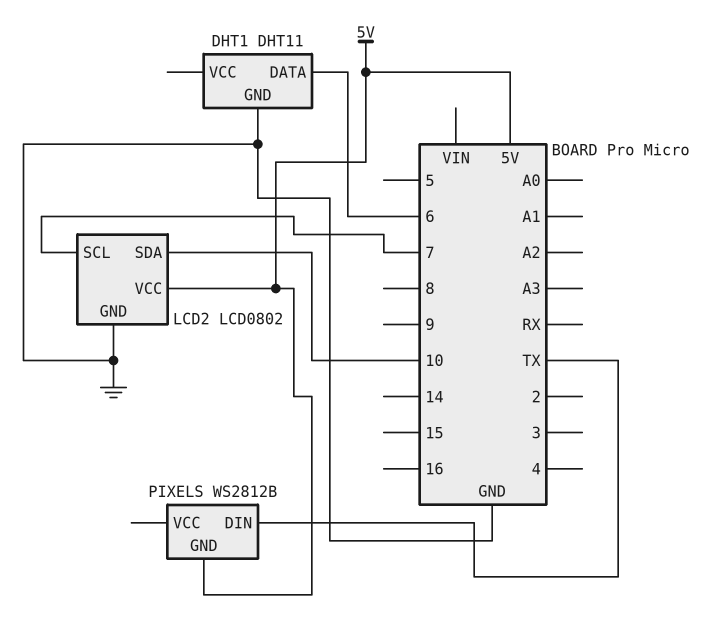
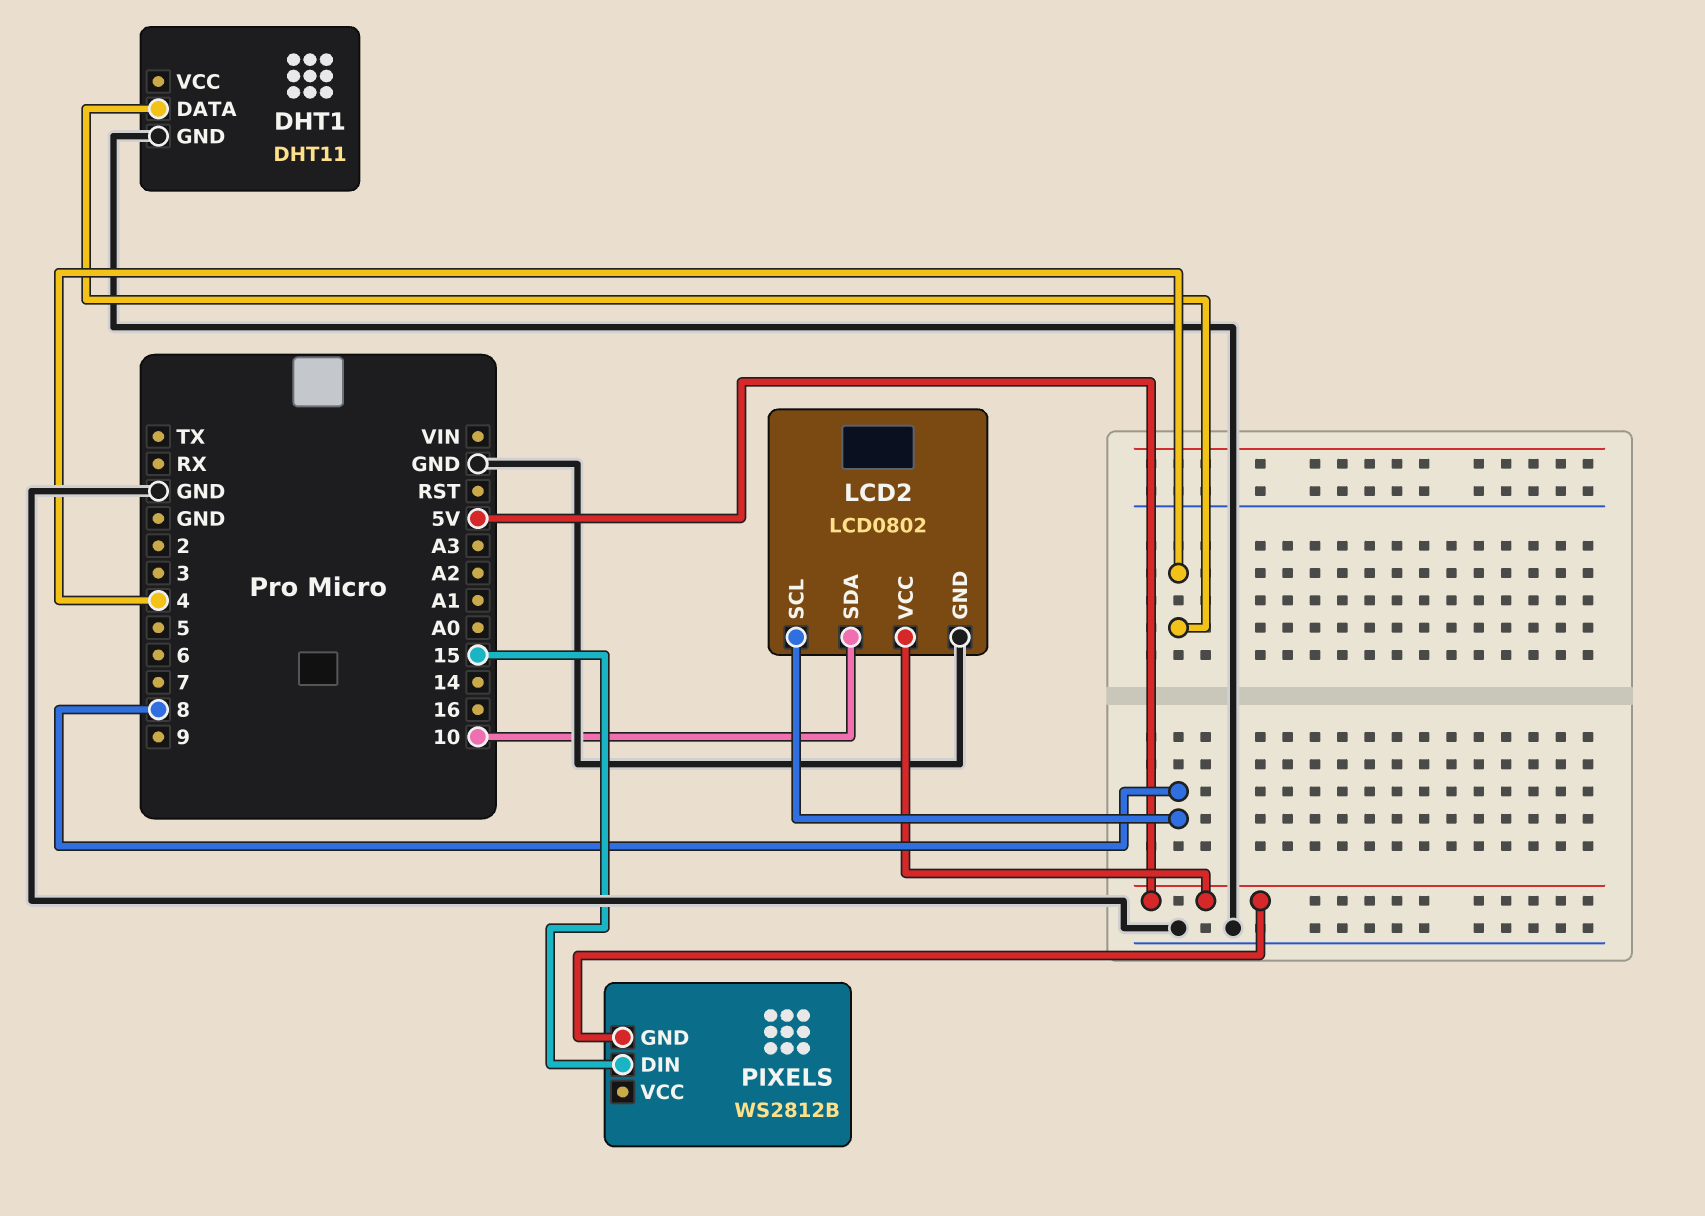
DHT1 pin DATA: 6 -> 4
LCD2 pin SCL: 7 -> 8
PIXELS pin DIN: TX -> 15

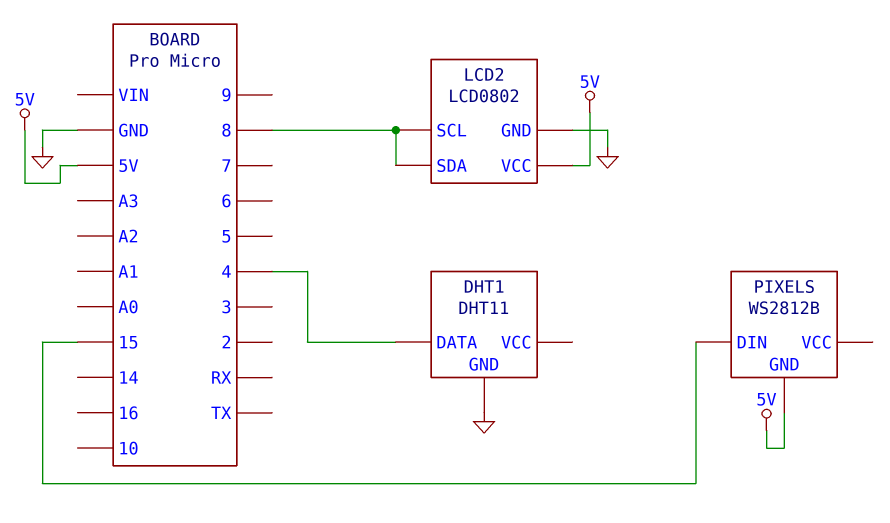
LCD2 pin SDA: 10 -> 8

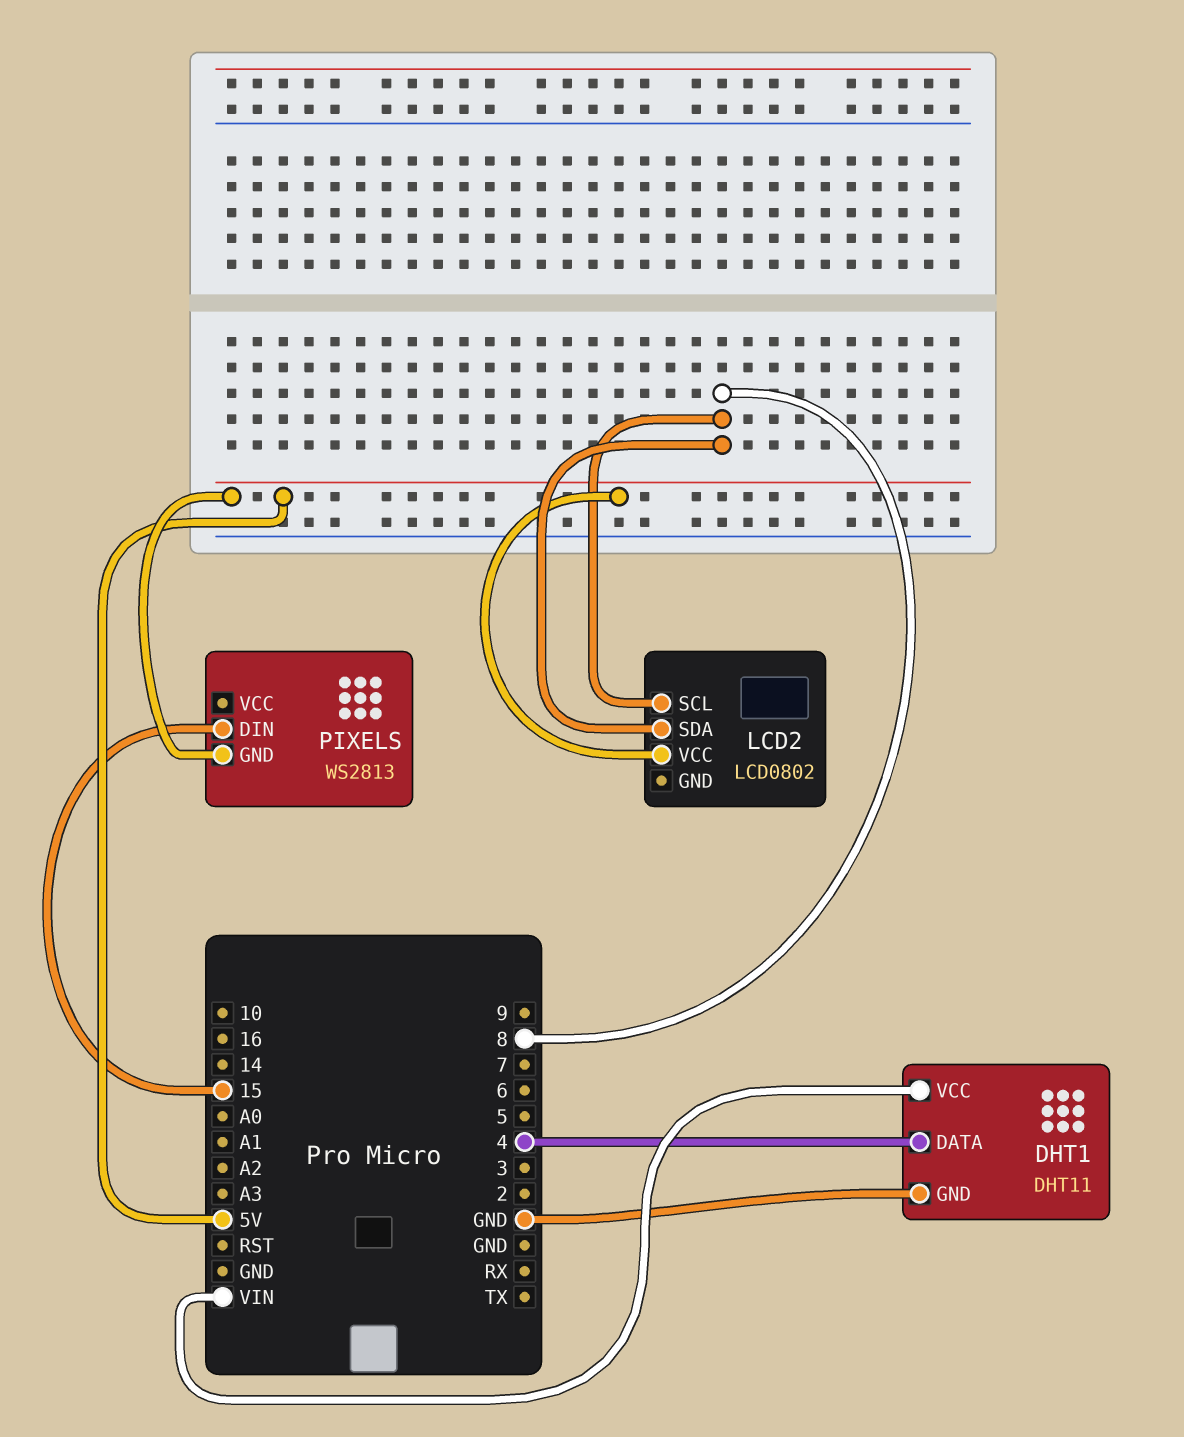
DHT1 pin VCC: none -> VIN
LCD2 pin GND: GND -> none
PIXELS: WS2812B -> WS2813

